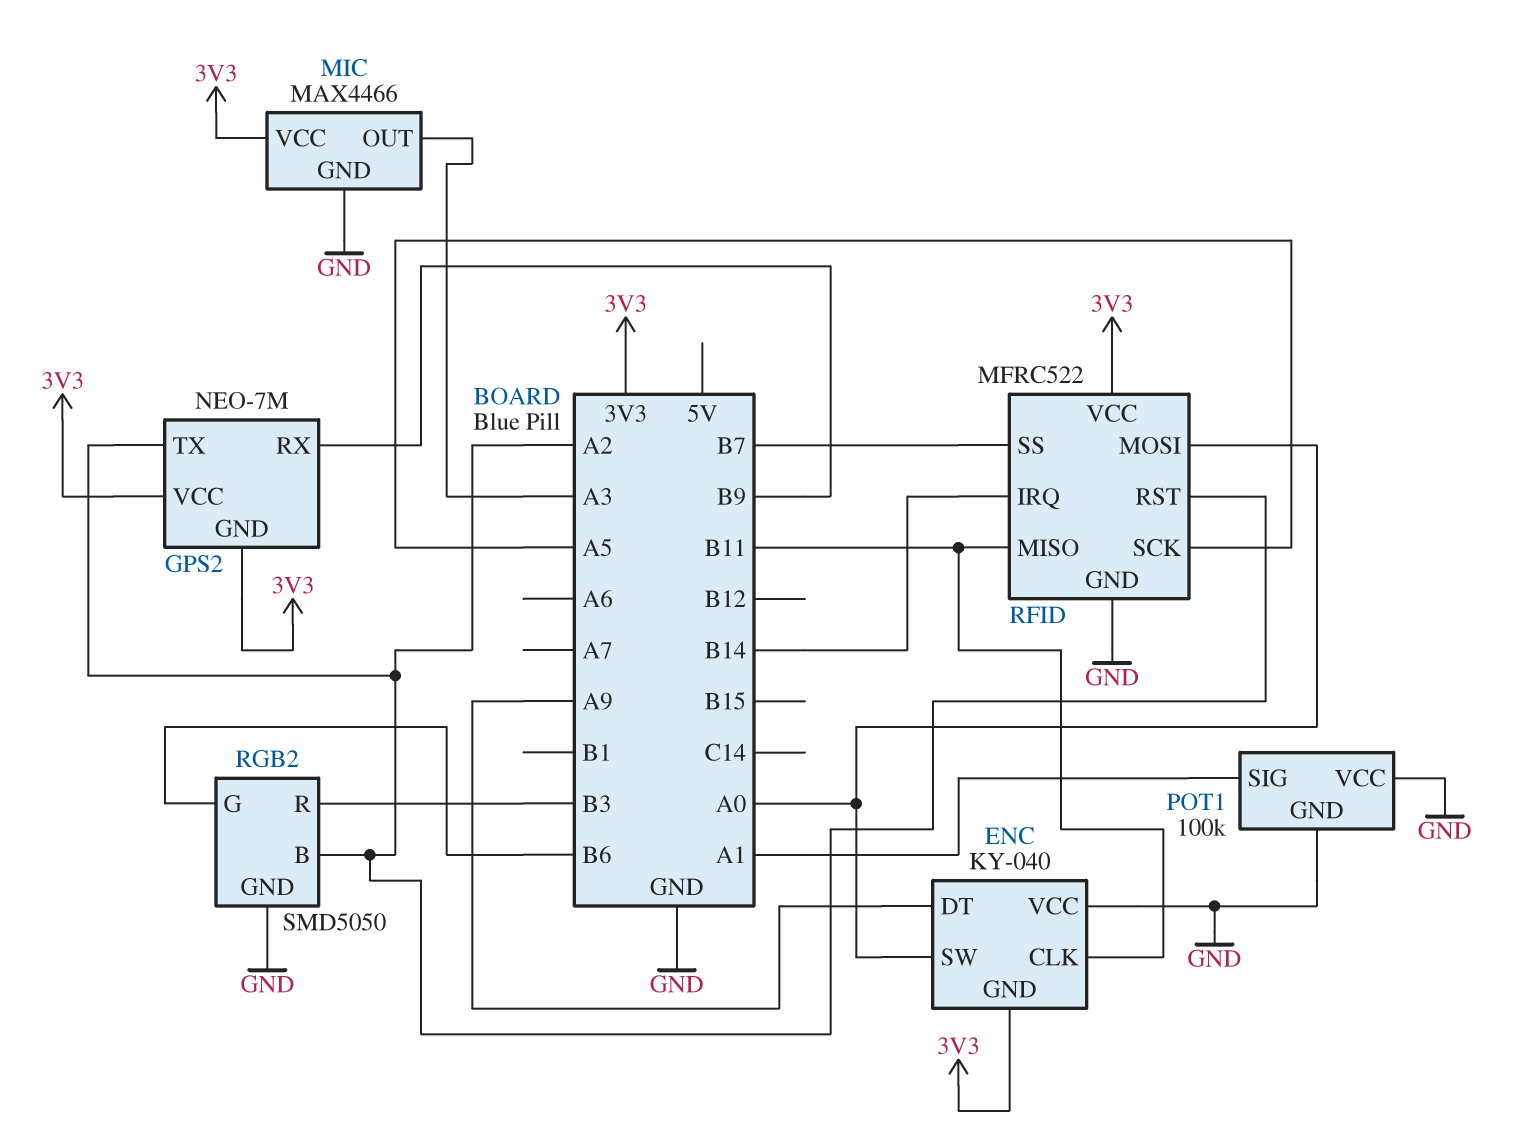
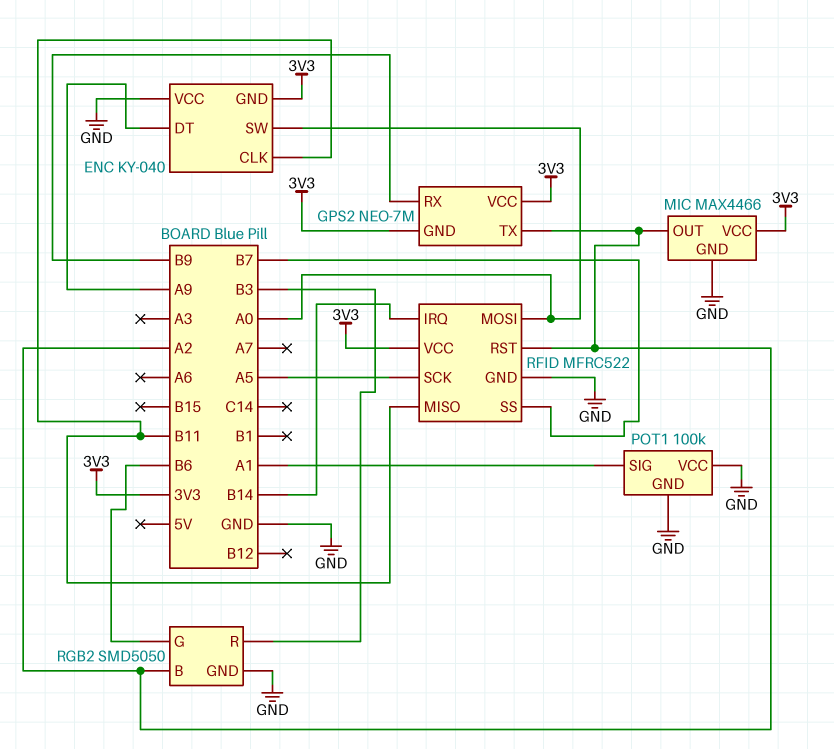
MIC pin OUT: A3 -> A2

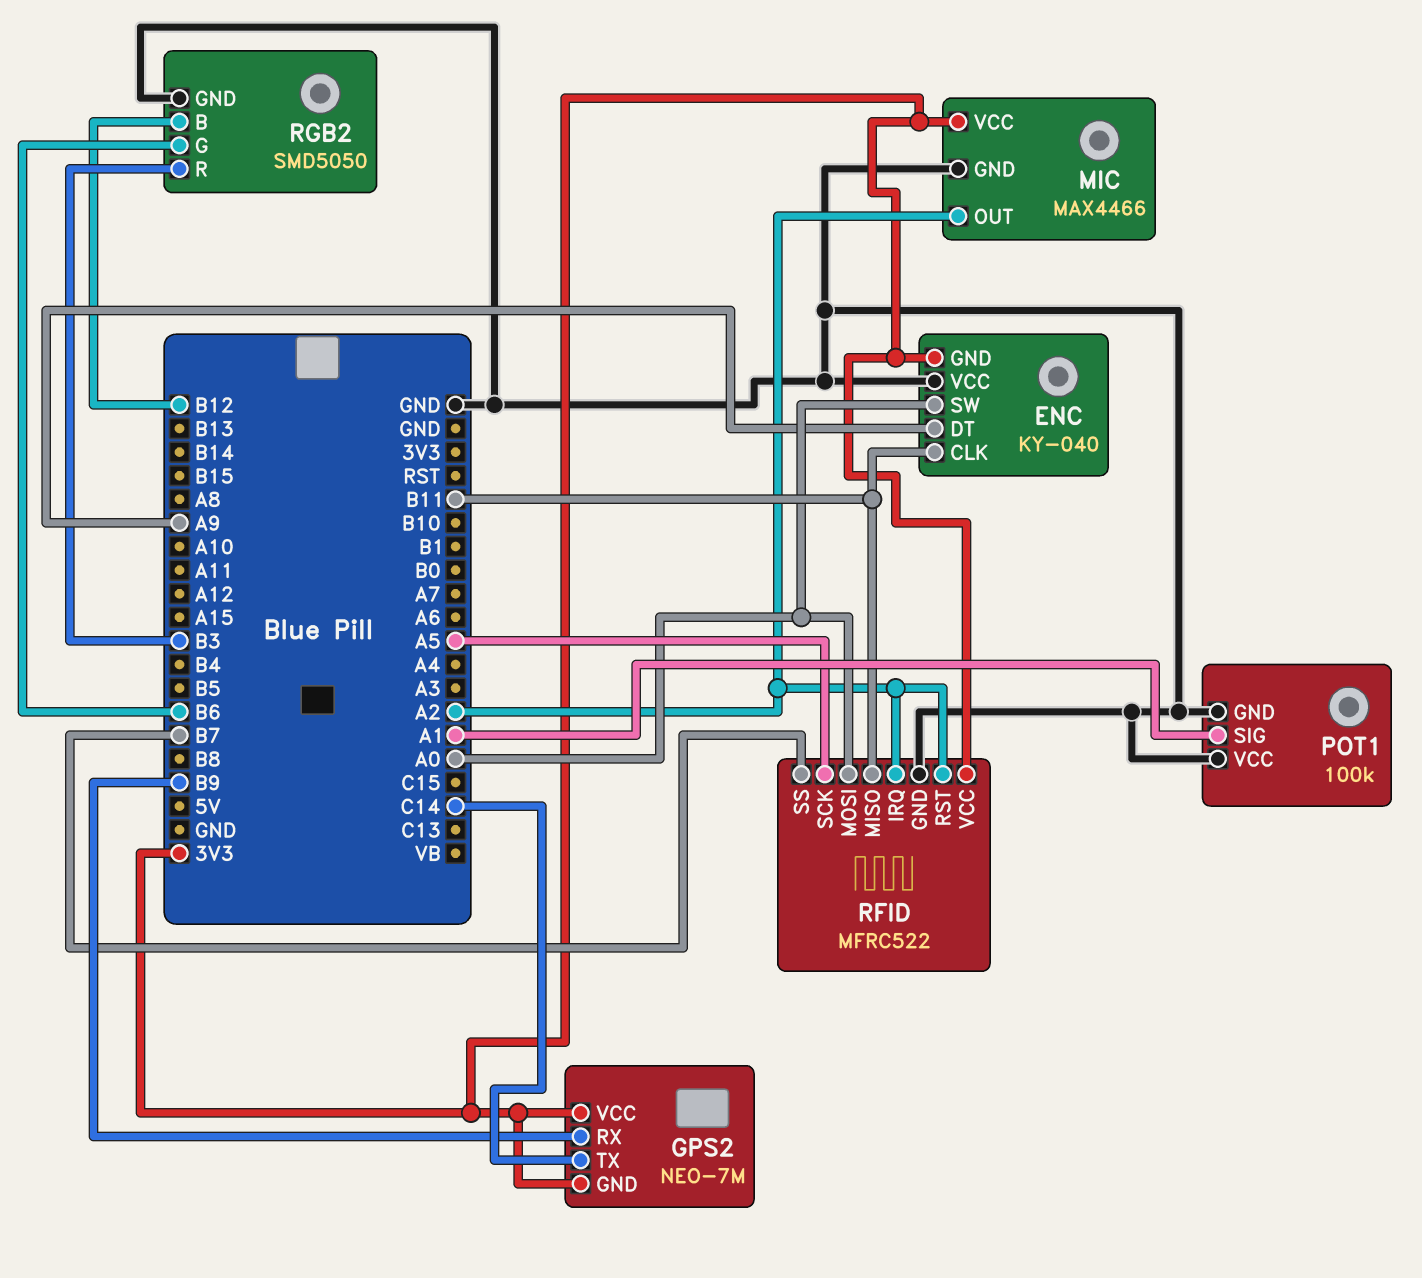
GPS2 pin TX: A2 -> C14
RFID pin IRQ: B14 -> A2
RGB2 pin B: A2 -> B12

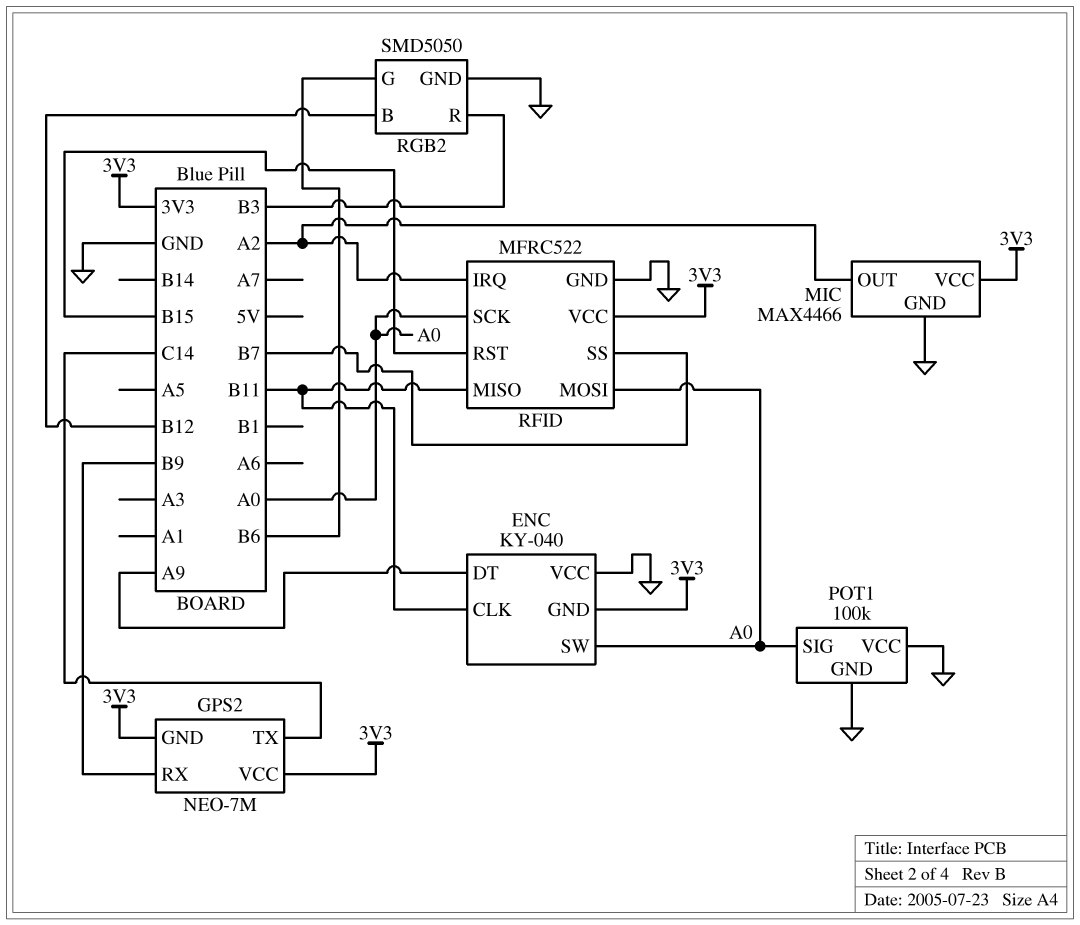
POT1 pin SIG: A1 -> A0
RFID pin RST: A2 -> B15
RFID pin SCK: A5 -> A0

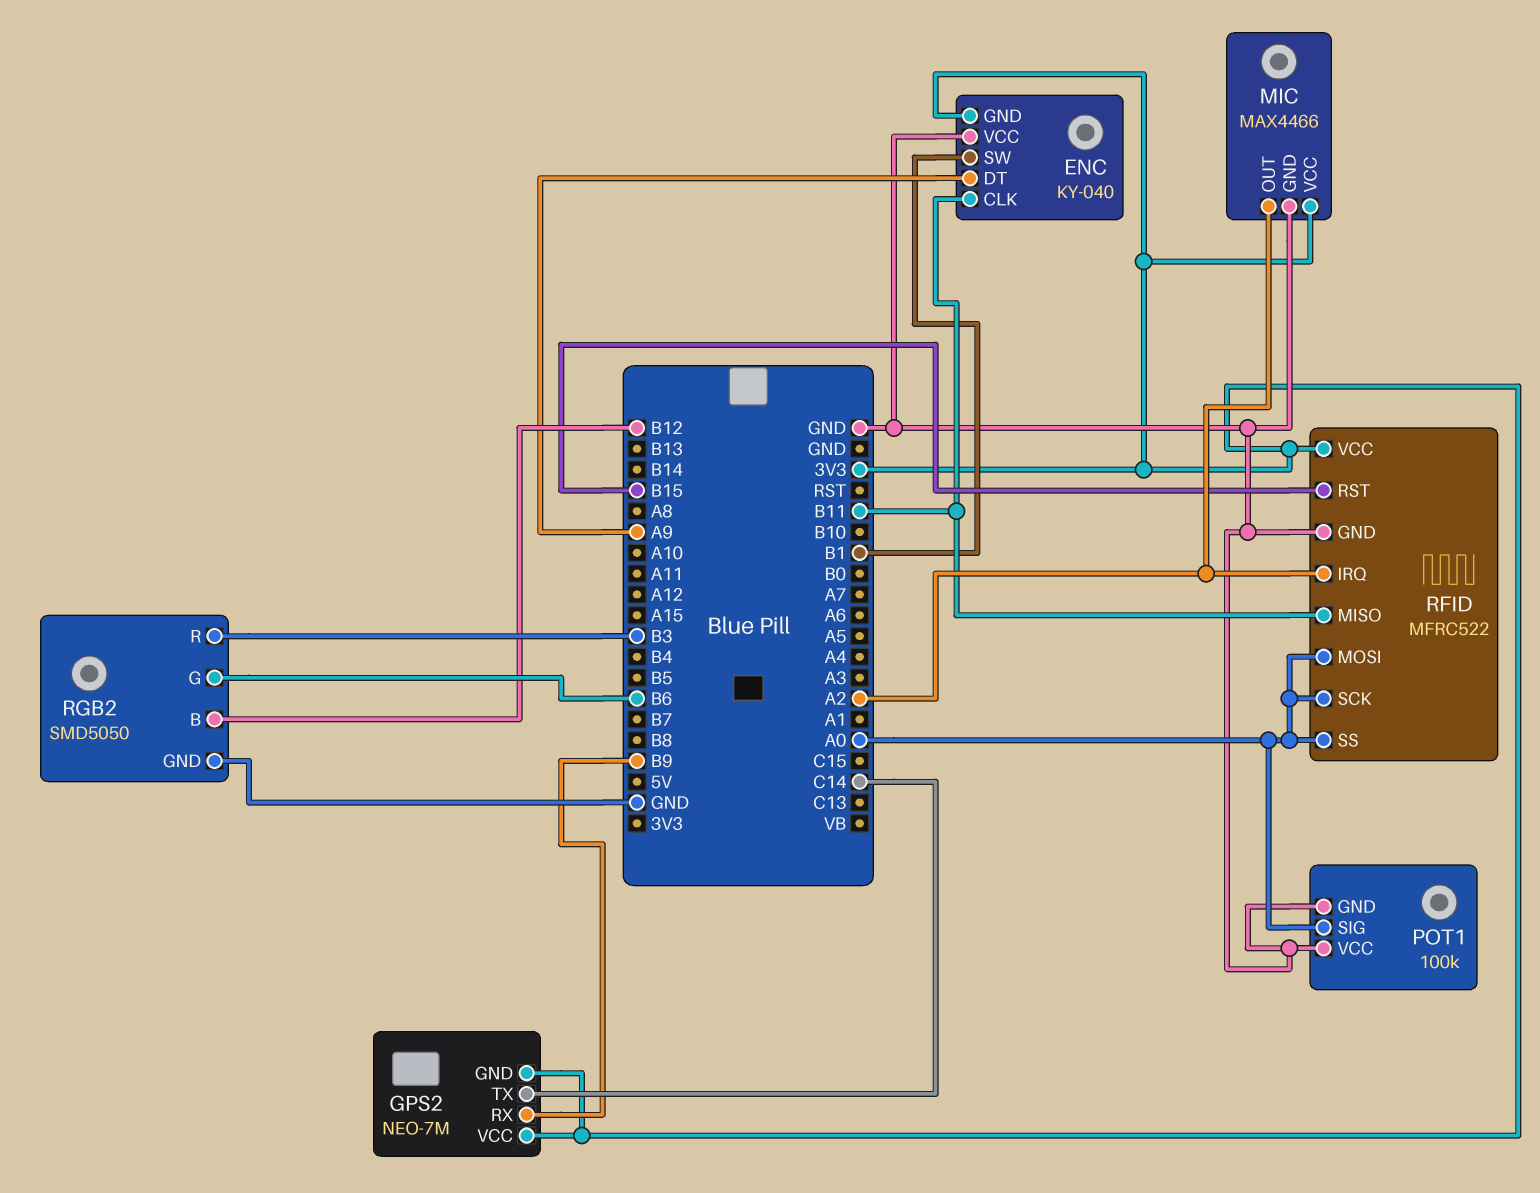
ENC pin SW: A0 -> B1
RFID pin SS: B7 -> A0

